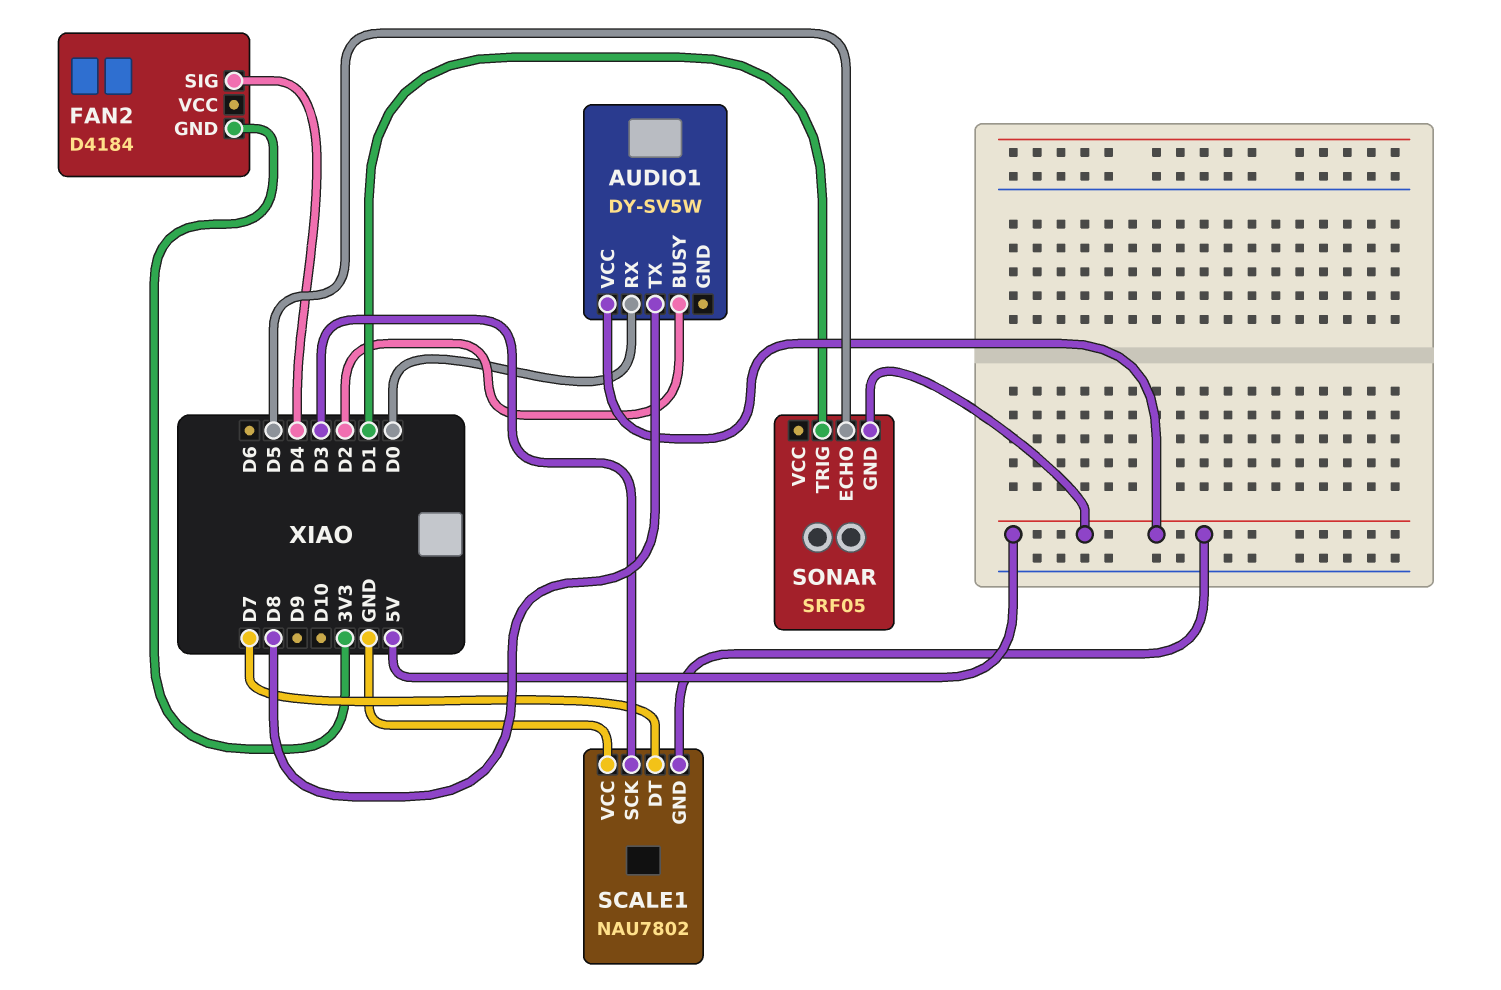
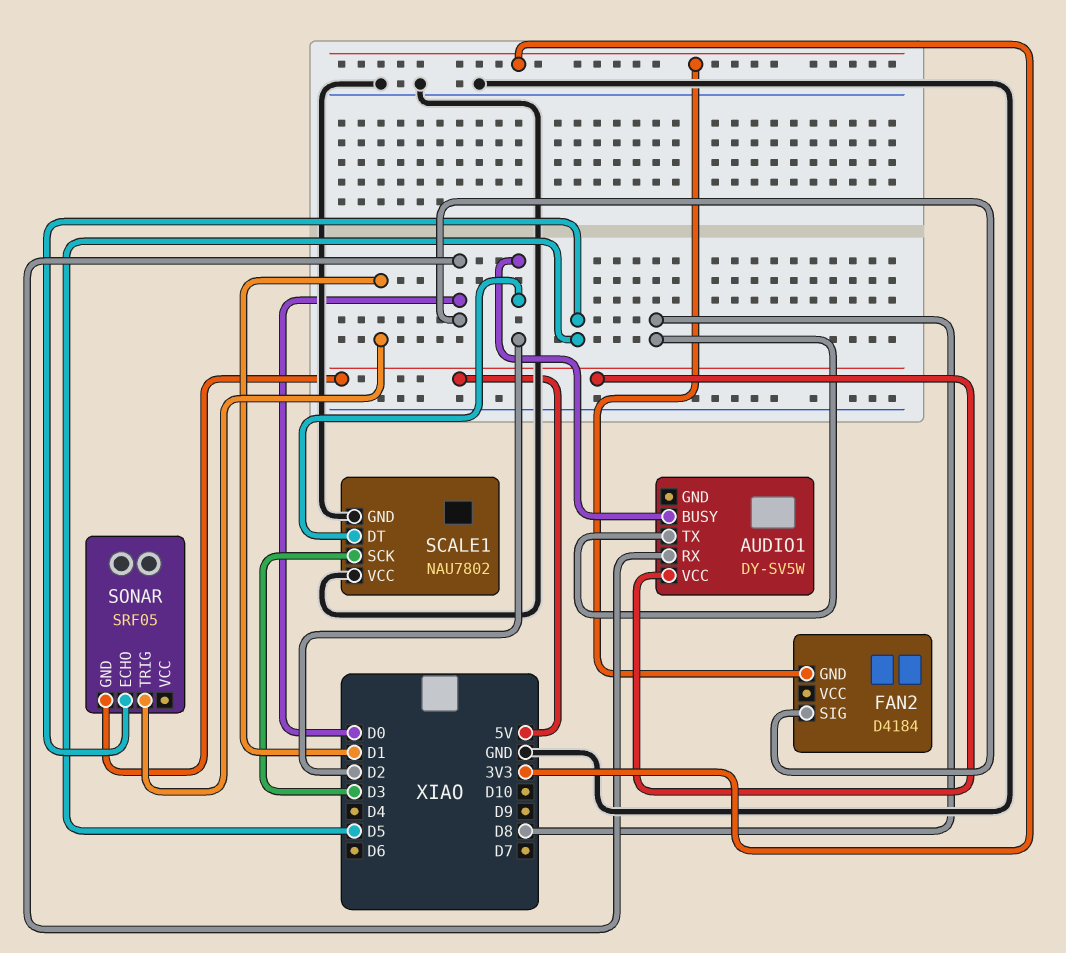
FAN2 pin SIG: D4 -> D0
SCALE1 pin DT: D7 -> D2
SCALE1 pin GND: 5V -> GND

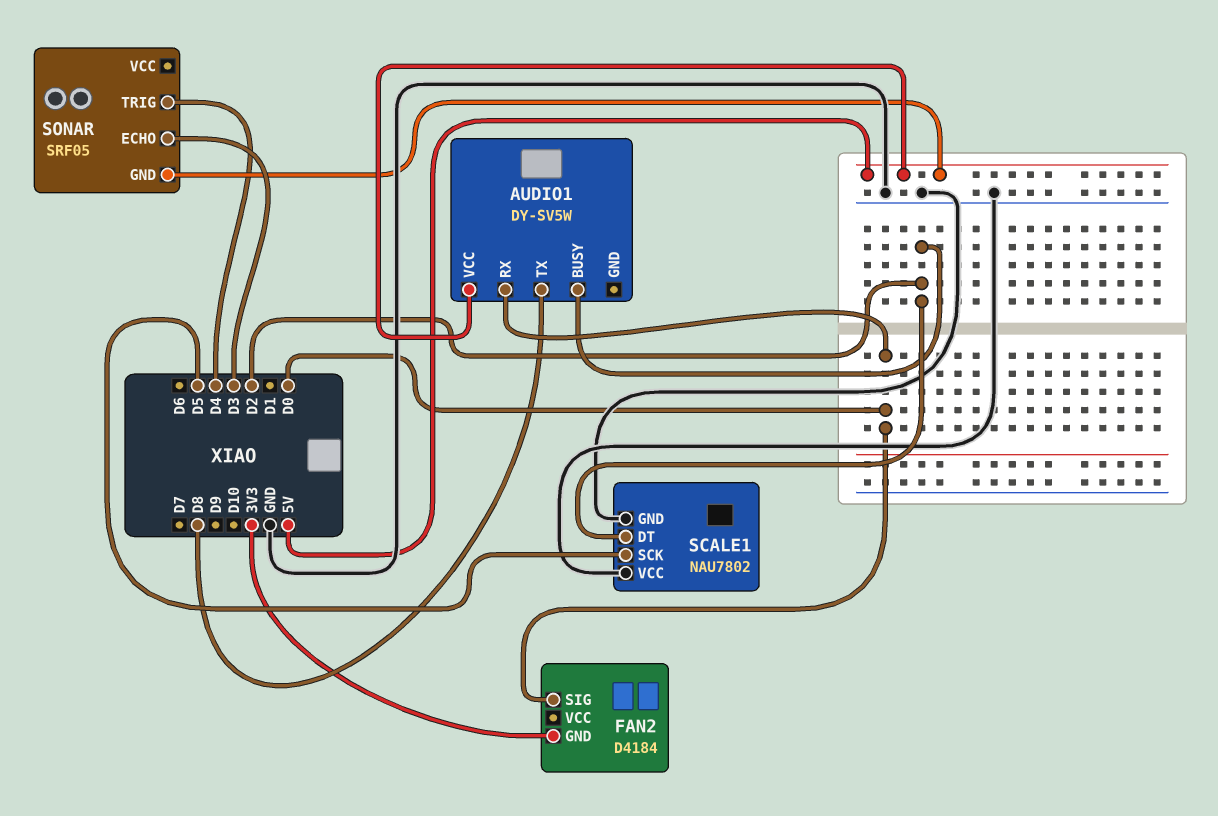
SCALE1 pin SCK: D3 -> D5
SONAR pin ECHO: D5 -> D3
SONAR pin TRIG: D1 -> D4

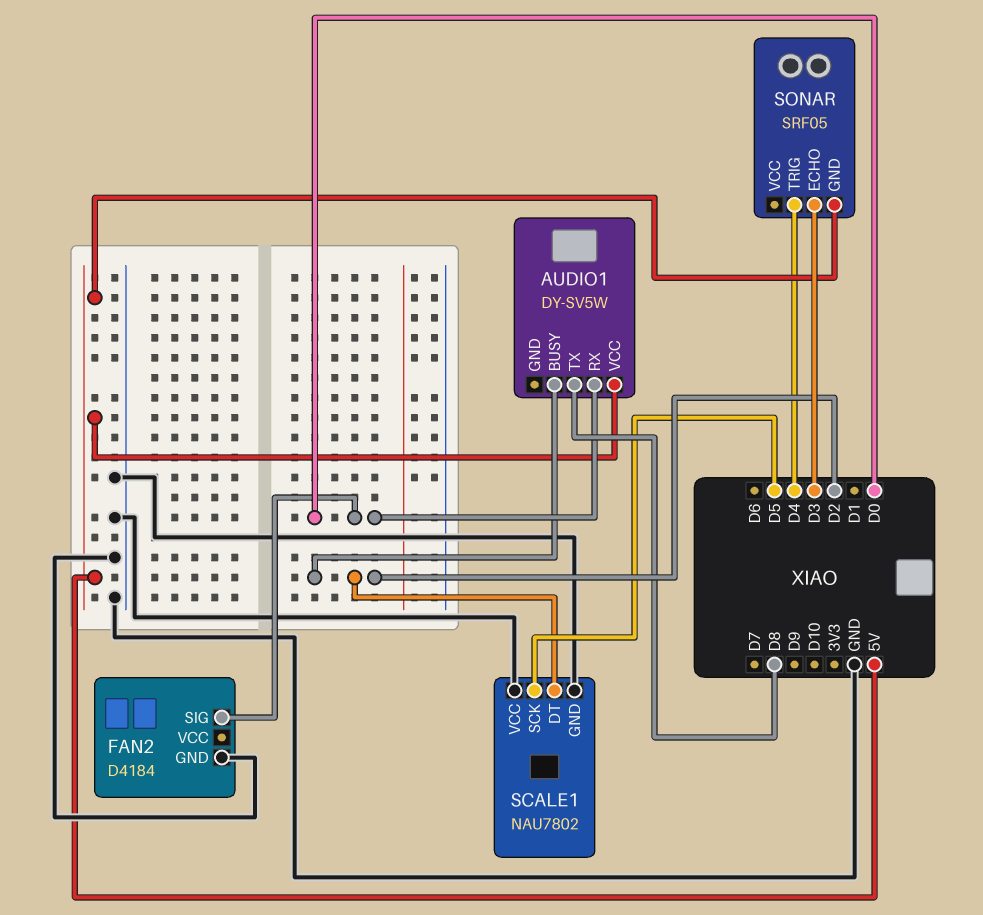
FAN2 pin GND: 3V3 -> GND

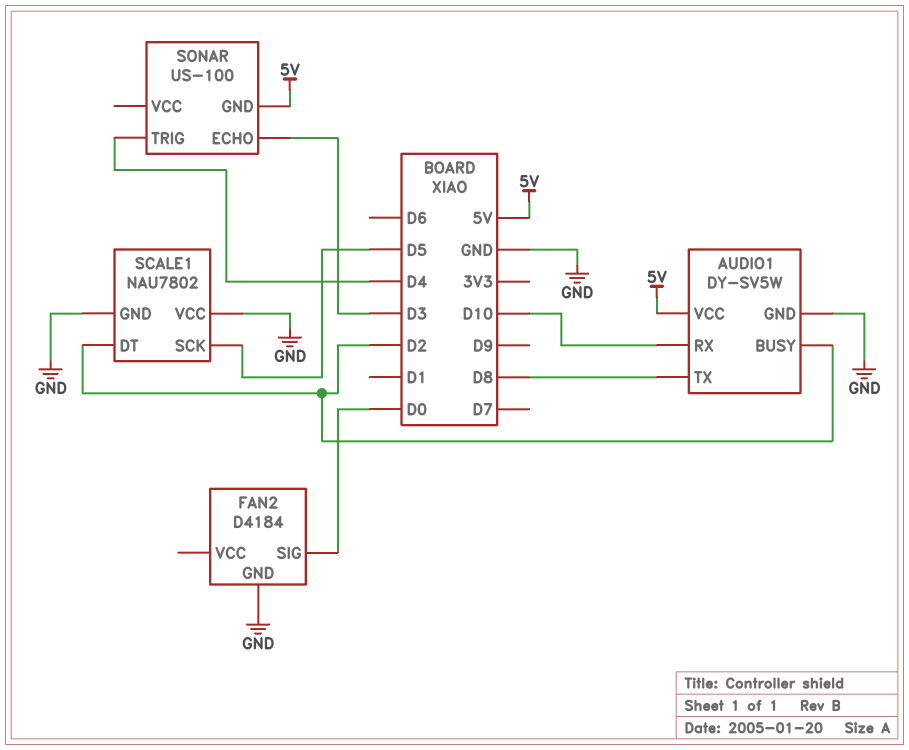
AUDIO1 pin GND: none -> GND
AUDIO1 pin RX: D0 -> D10
SONAR: SRF05 -> US-100

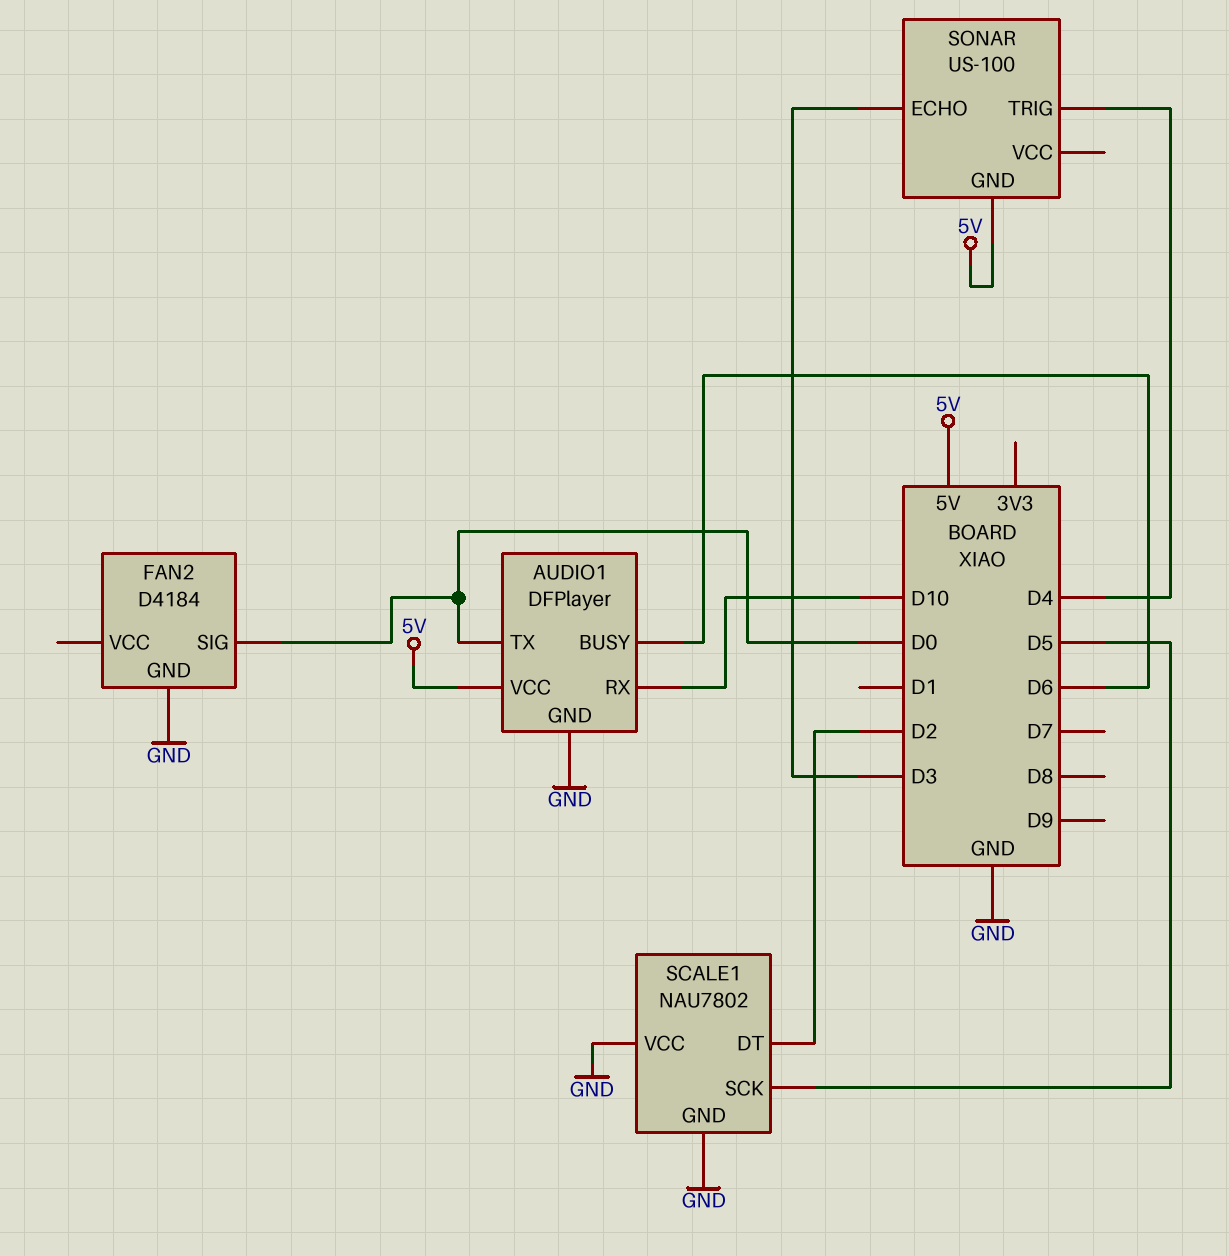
AUDIO1: DY-SV5W -> DFPlayer
AUDIO1 pin BUSY: D2 -> D6
AUDIO1 pin TX: D8 -> D0

